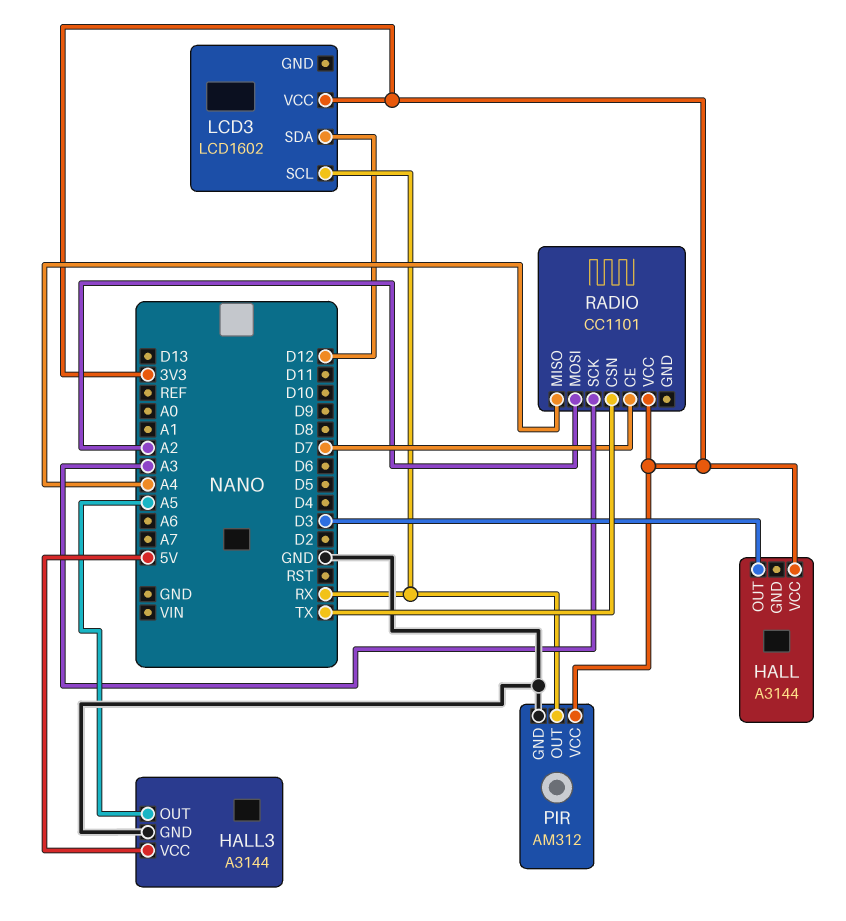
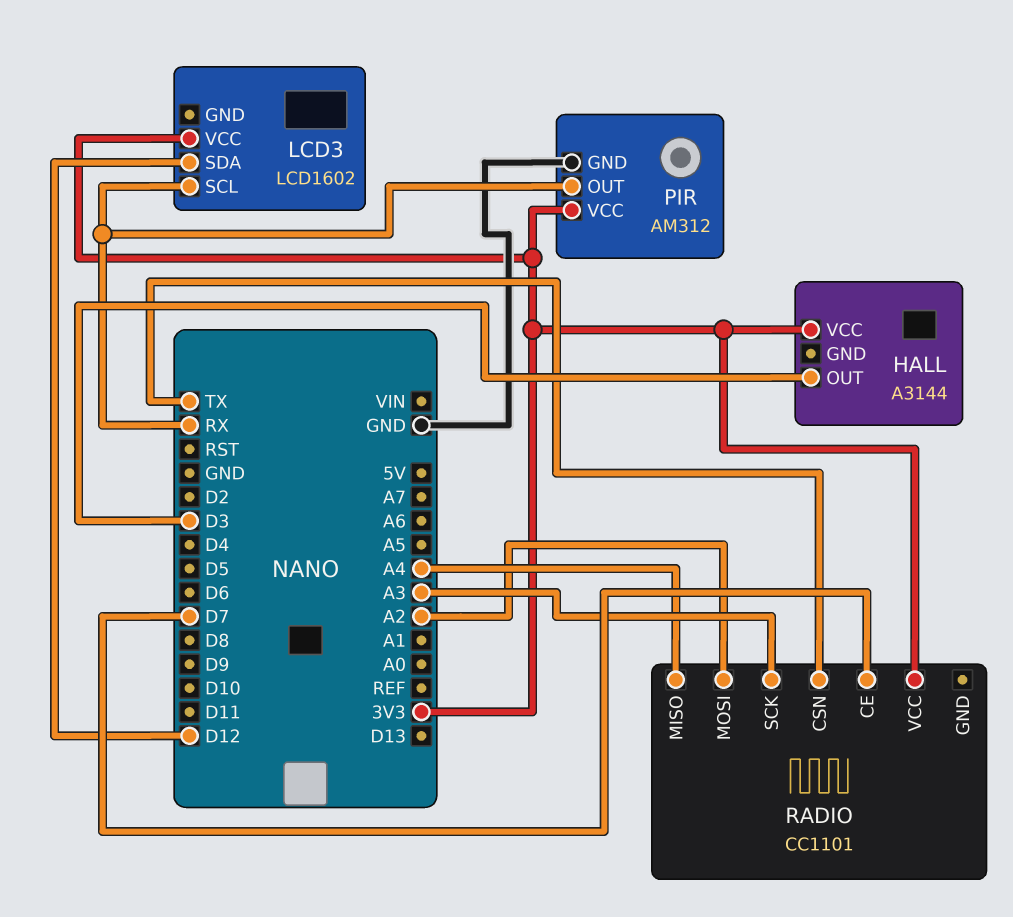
HALL3: A3144 -> none
HALL3 pin GND: GND -> none
HALL3 pin OUT: A5 -> none
HALL3 pin VCC: 5V -> none

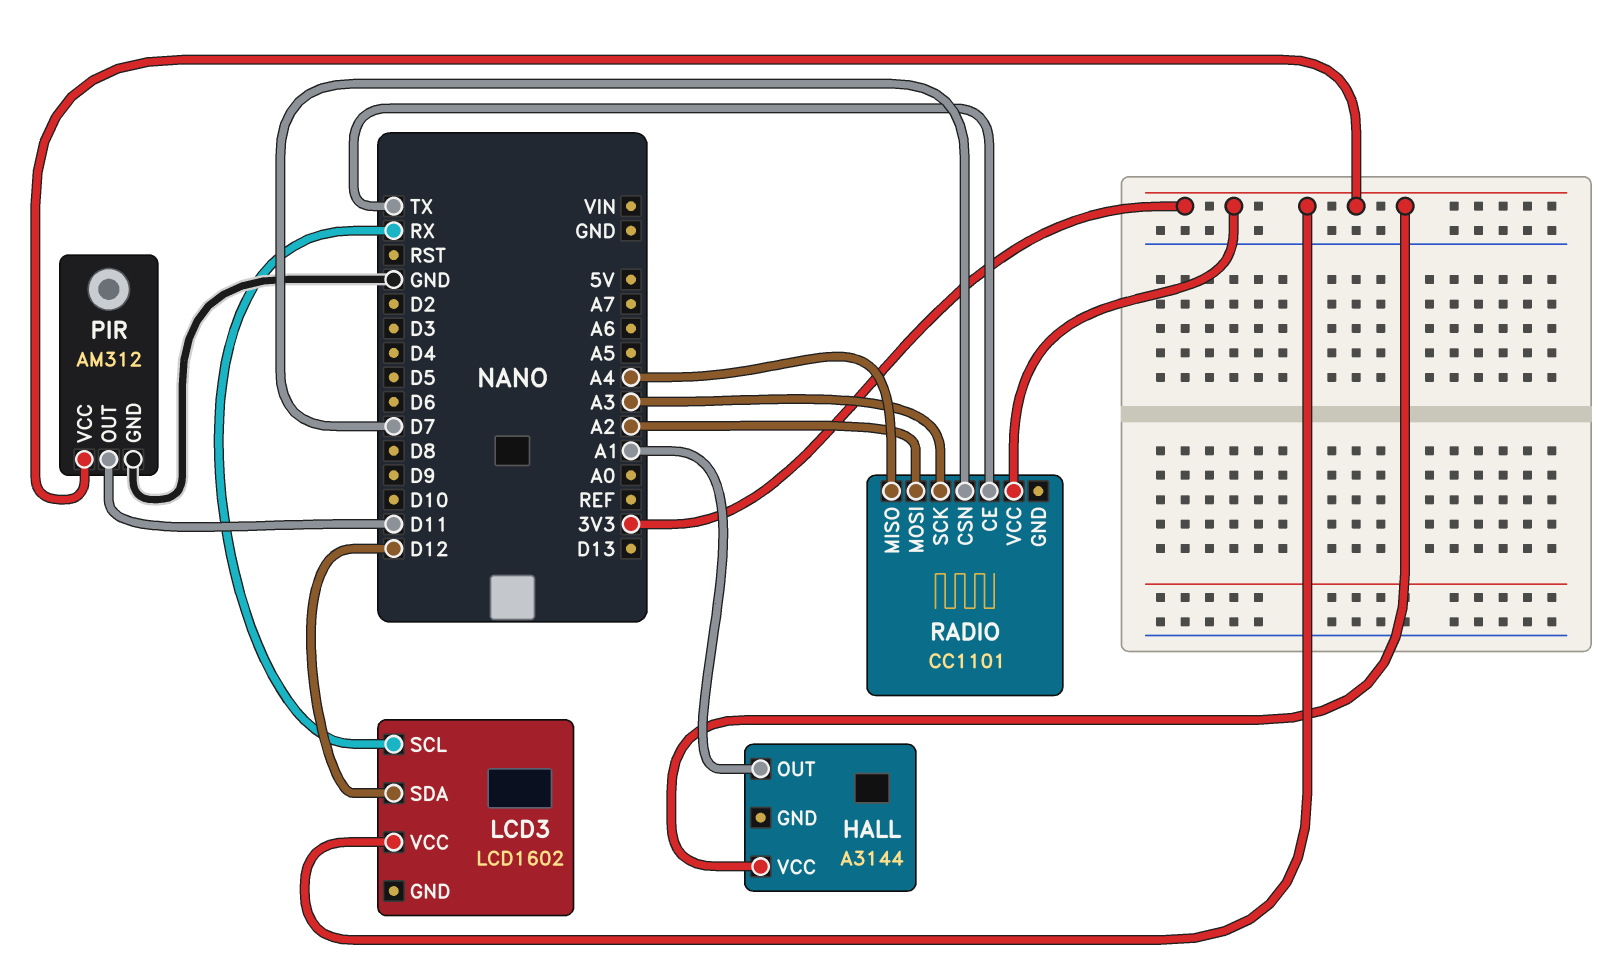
HALL pin OUT: D3 -> A1
PIR pin OUT: RX -> D11
RADIO pin CE: D7 -> TX
RADIO pin CSN: TX -> D7

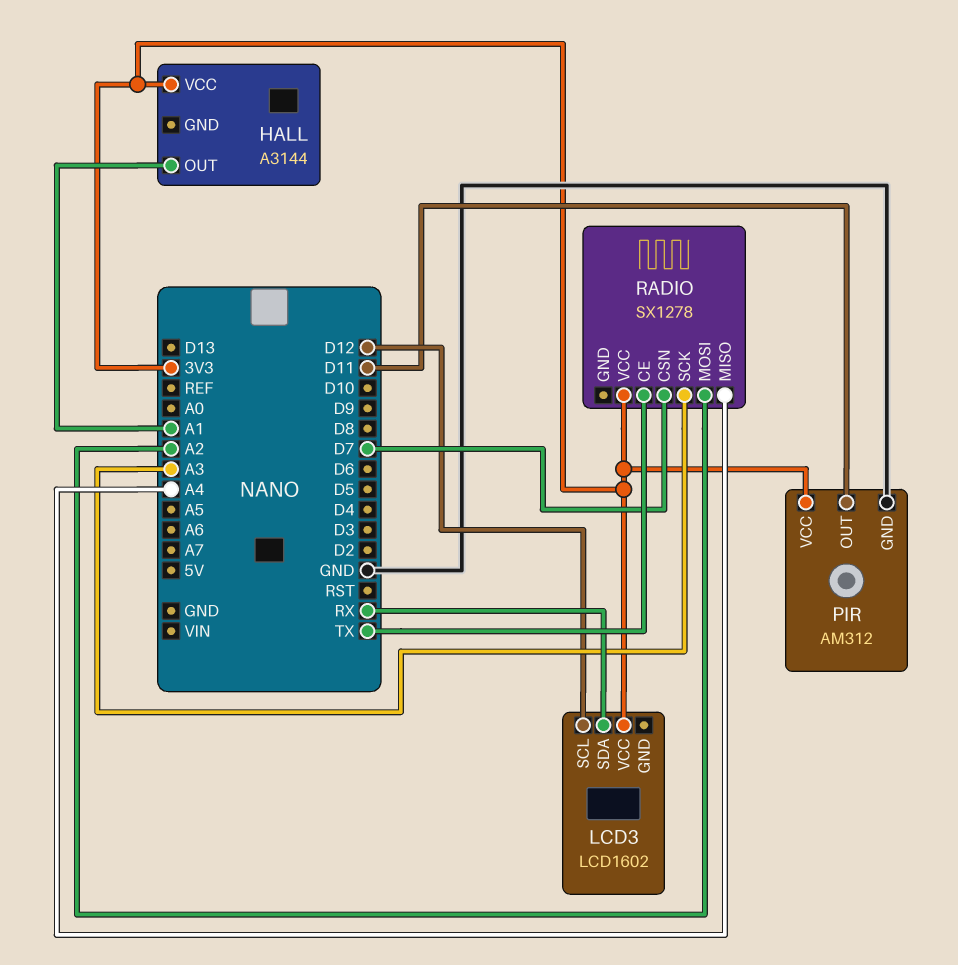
LCD3 pin SCL: RX -> D12
LCD3 pin SDA: D12 -> RX
RADIO: CC1101 -> SX1278

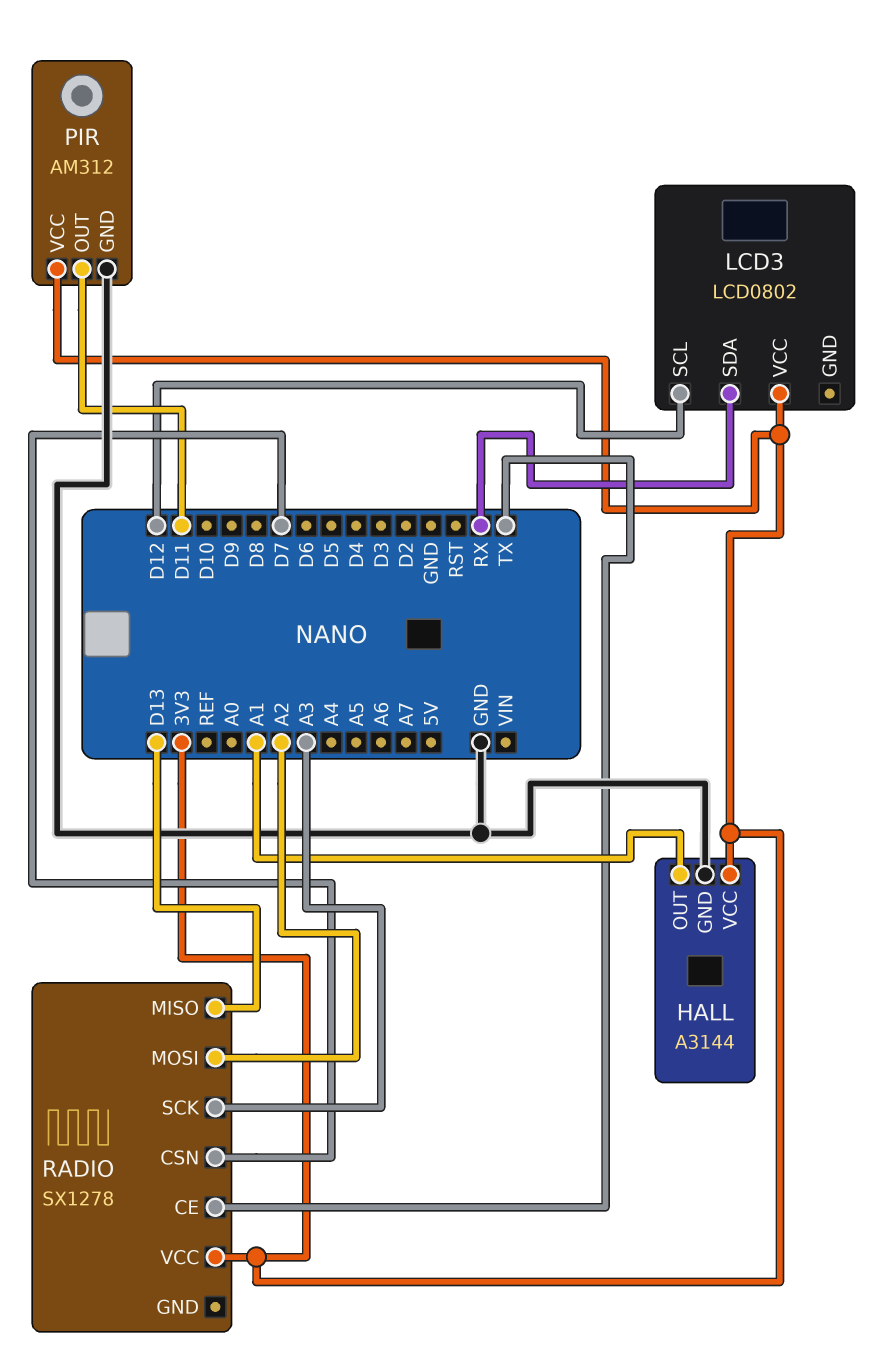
HALL pin GND: none -> GND
LCD3: LCD1602 -> LCD0802
RADIO pin MISO: A4 -> D13

